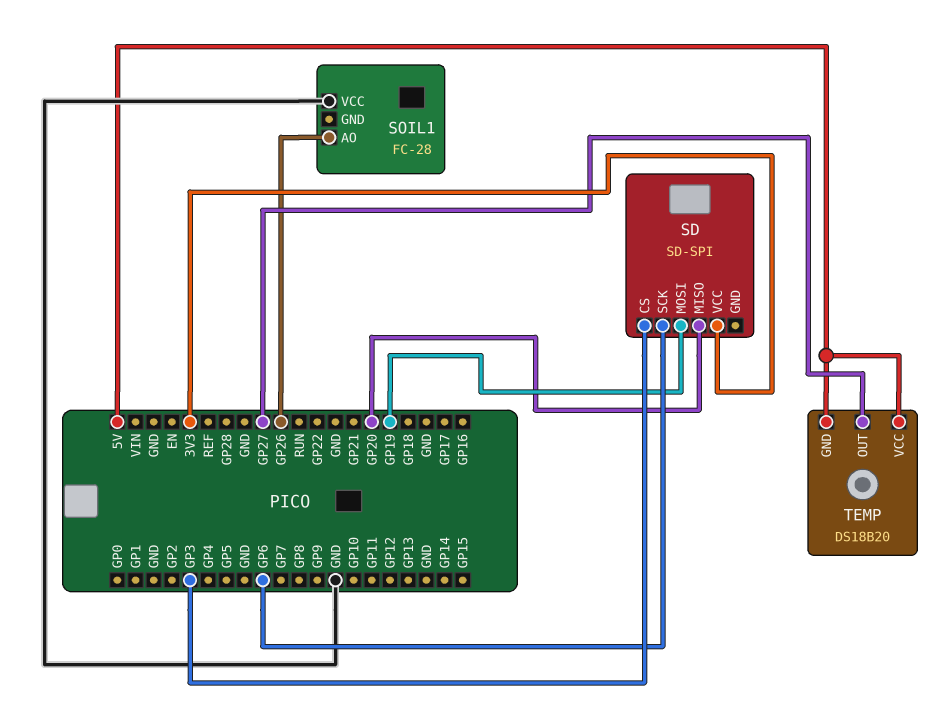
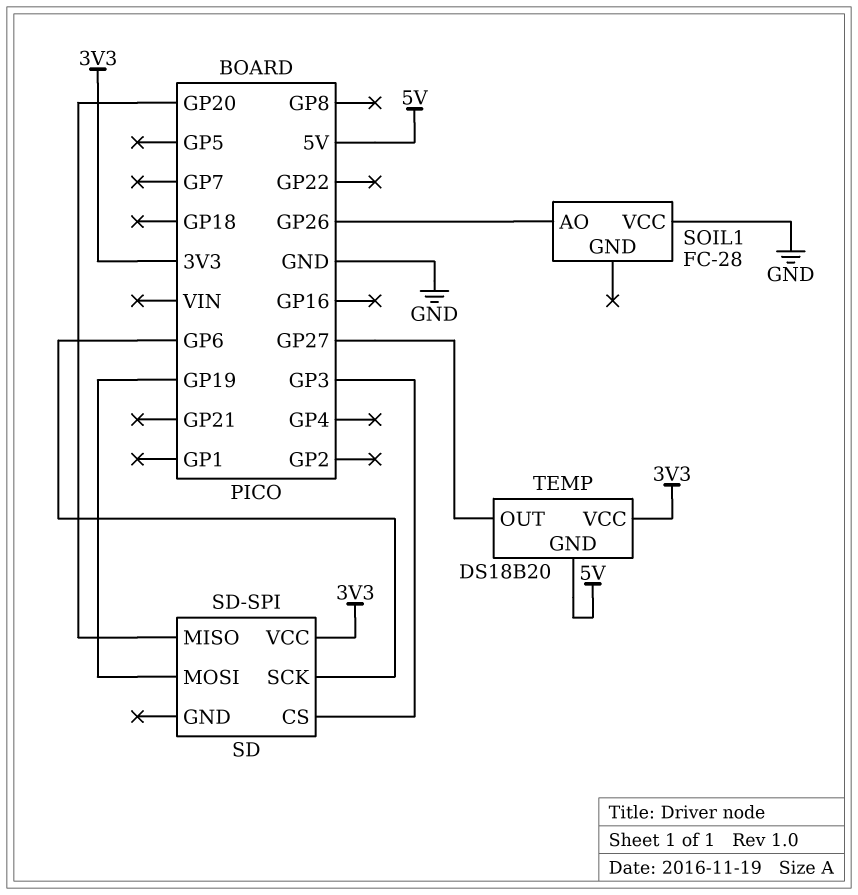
TEMP pin VCC: 5V -> 3V3

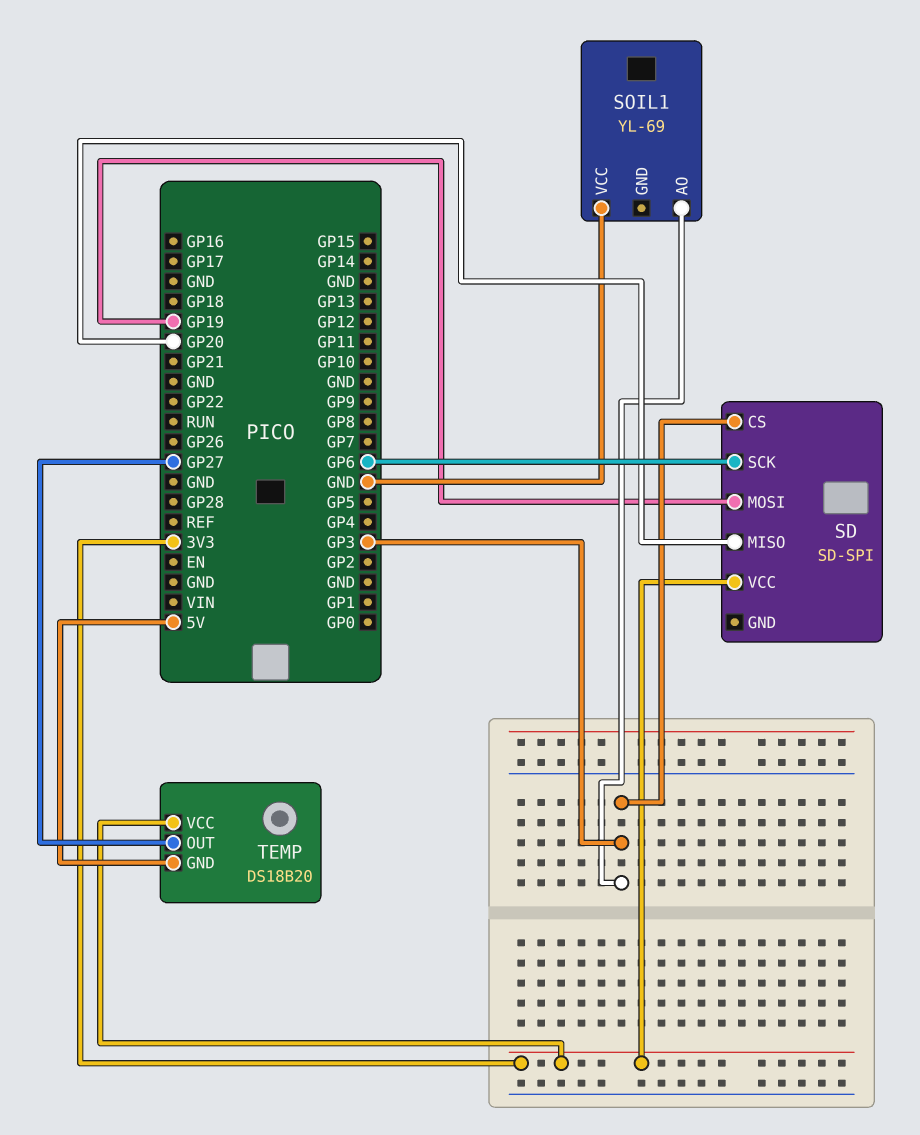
SOIL1: FC-28 -> YL-69
SOIL1 pin AO: GP26 -> GP3

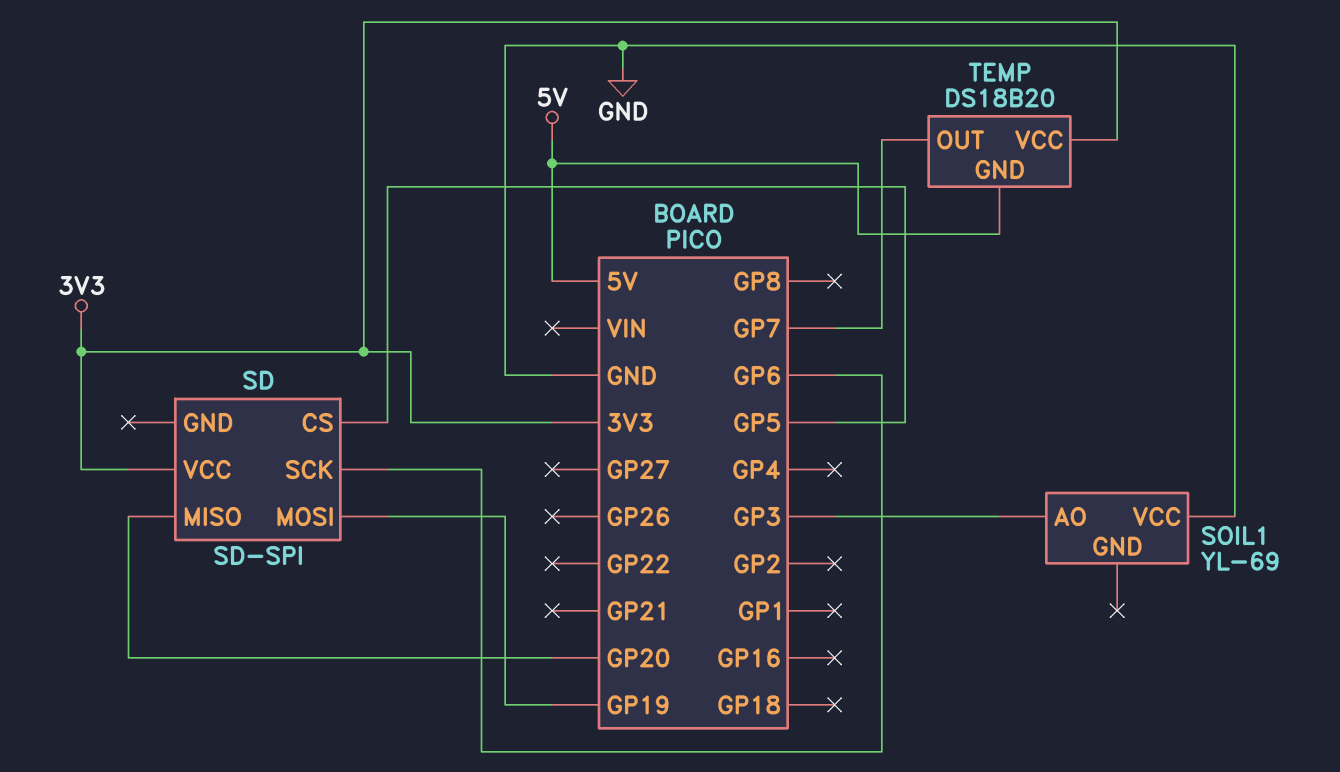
SD pin CS: GP3 -> GP5
TEMP pin OUT: GP27 -> GP7

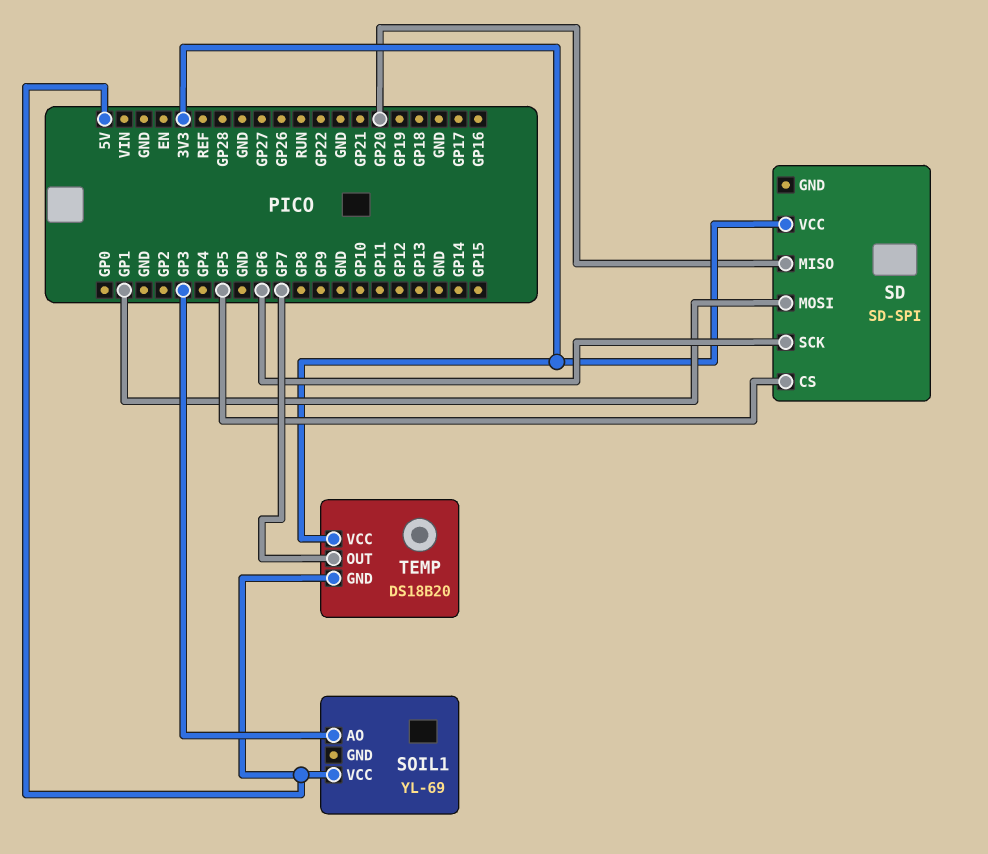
SD pin MOSI: GP19 -> GP1
SOIL1 pin VCC: GND -> 5V

